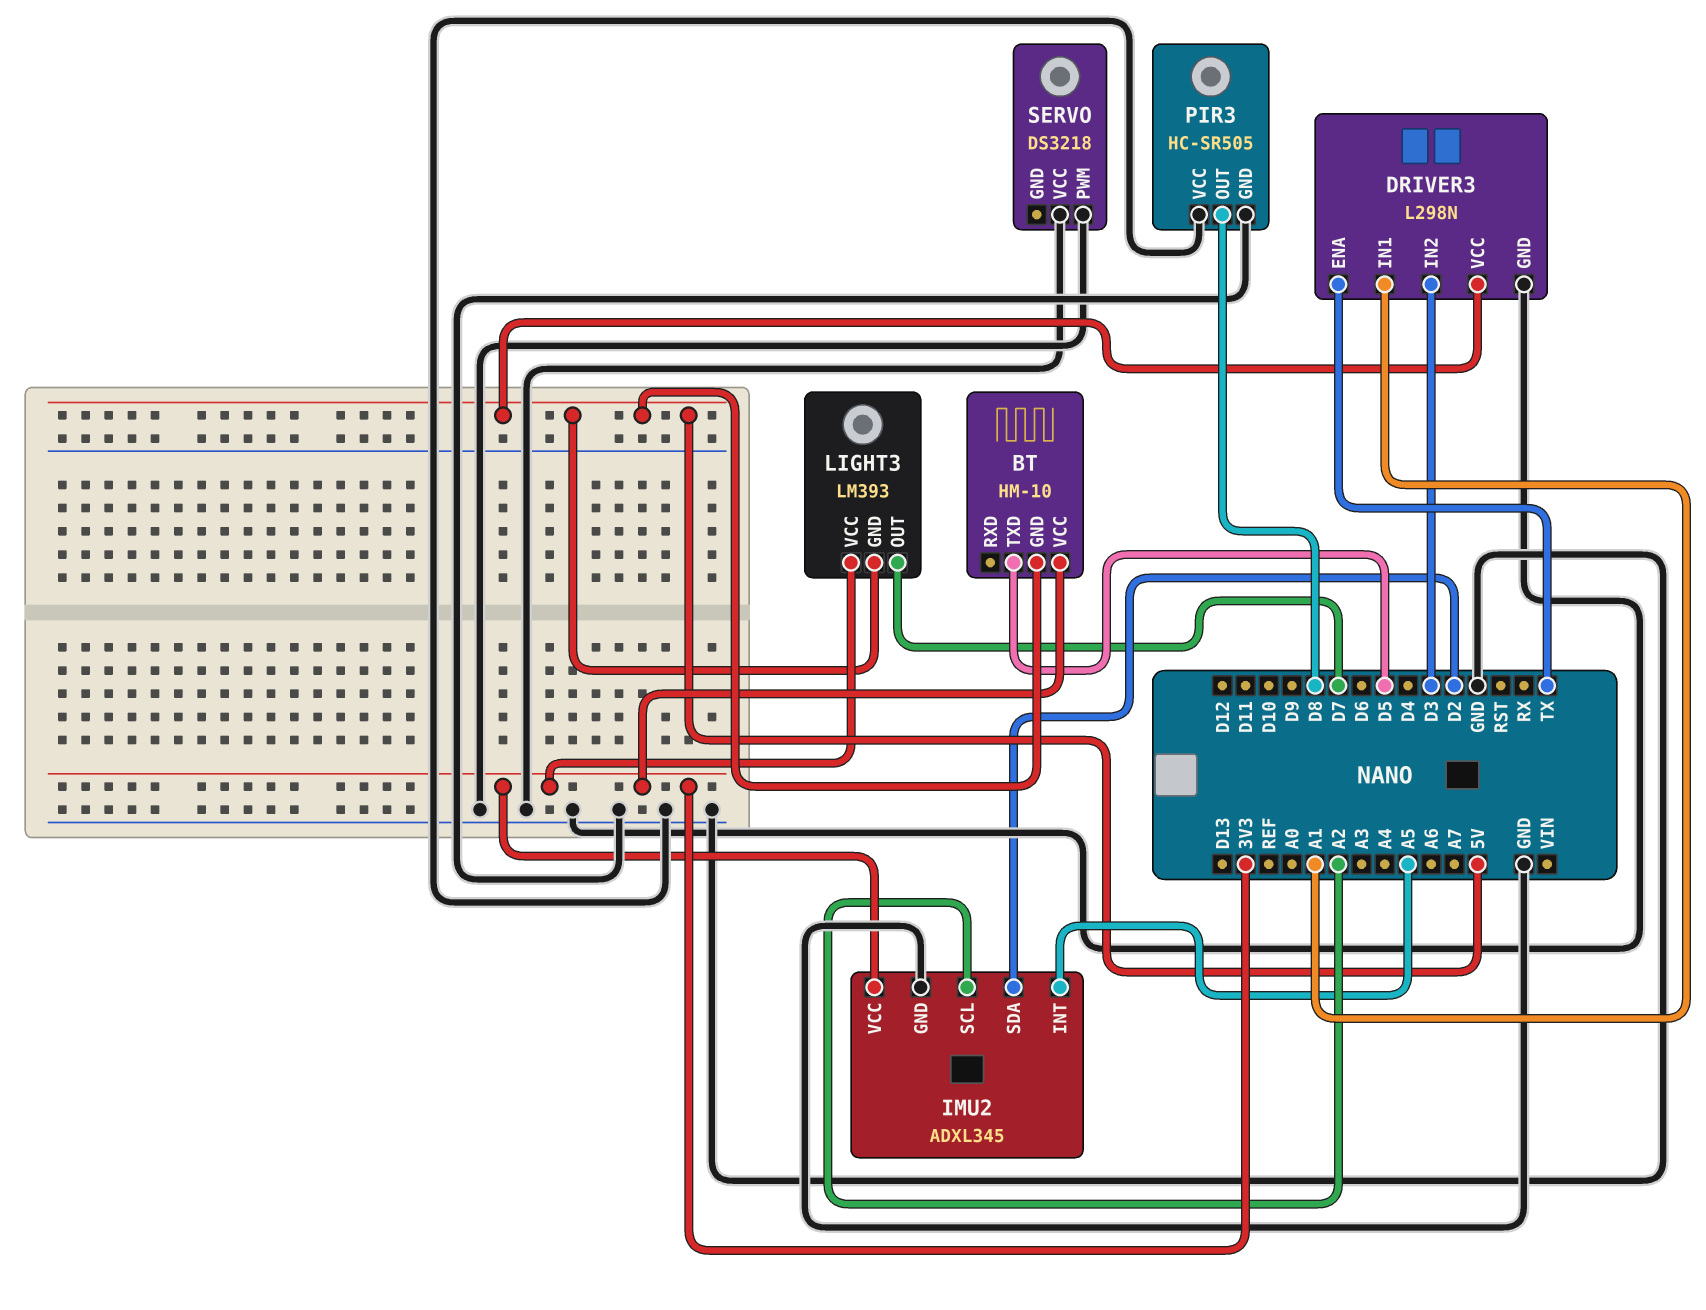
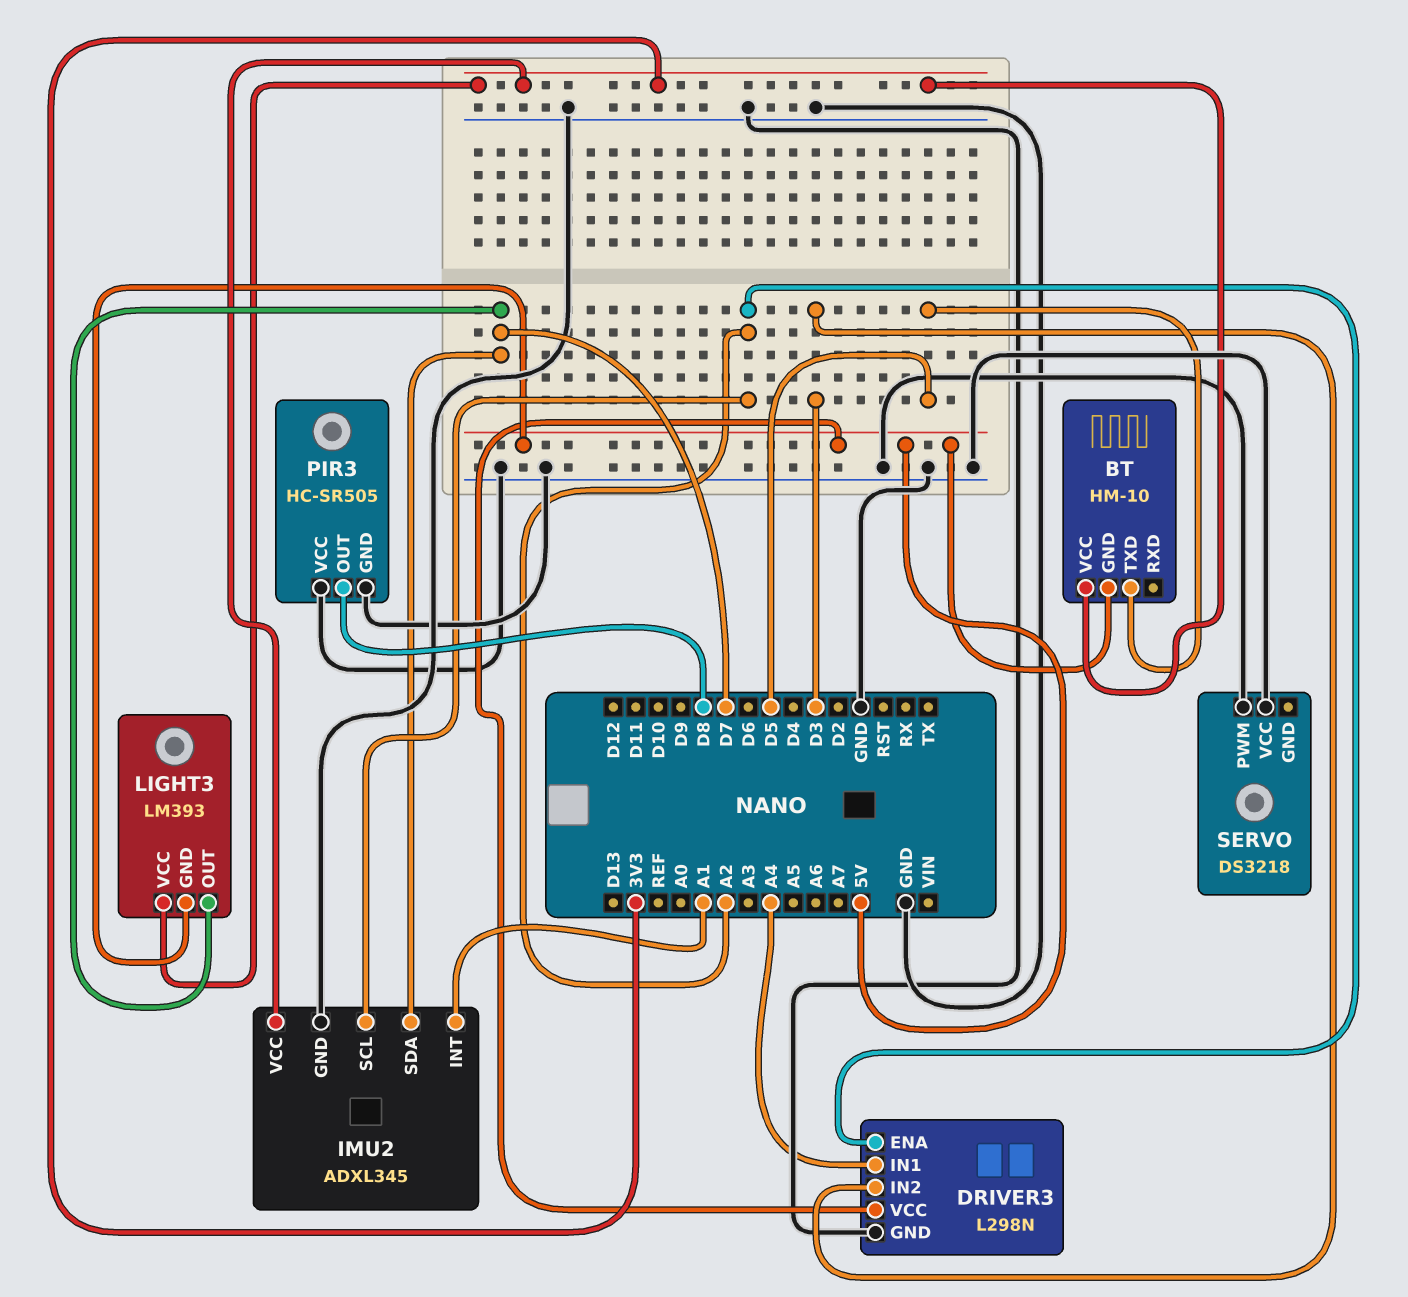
DRIVER3 pin ENA: TX -> A2
DRIVER3 pin IN1: A1 -> A4
IMU2 pin INT: A5 -> A1
IMU2 pin SDA: D2 -> D7

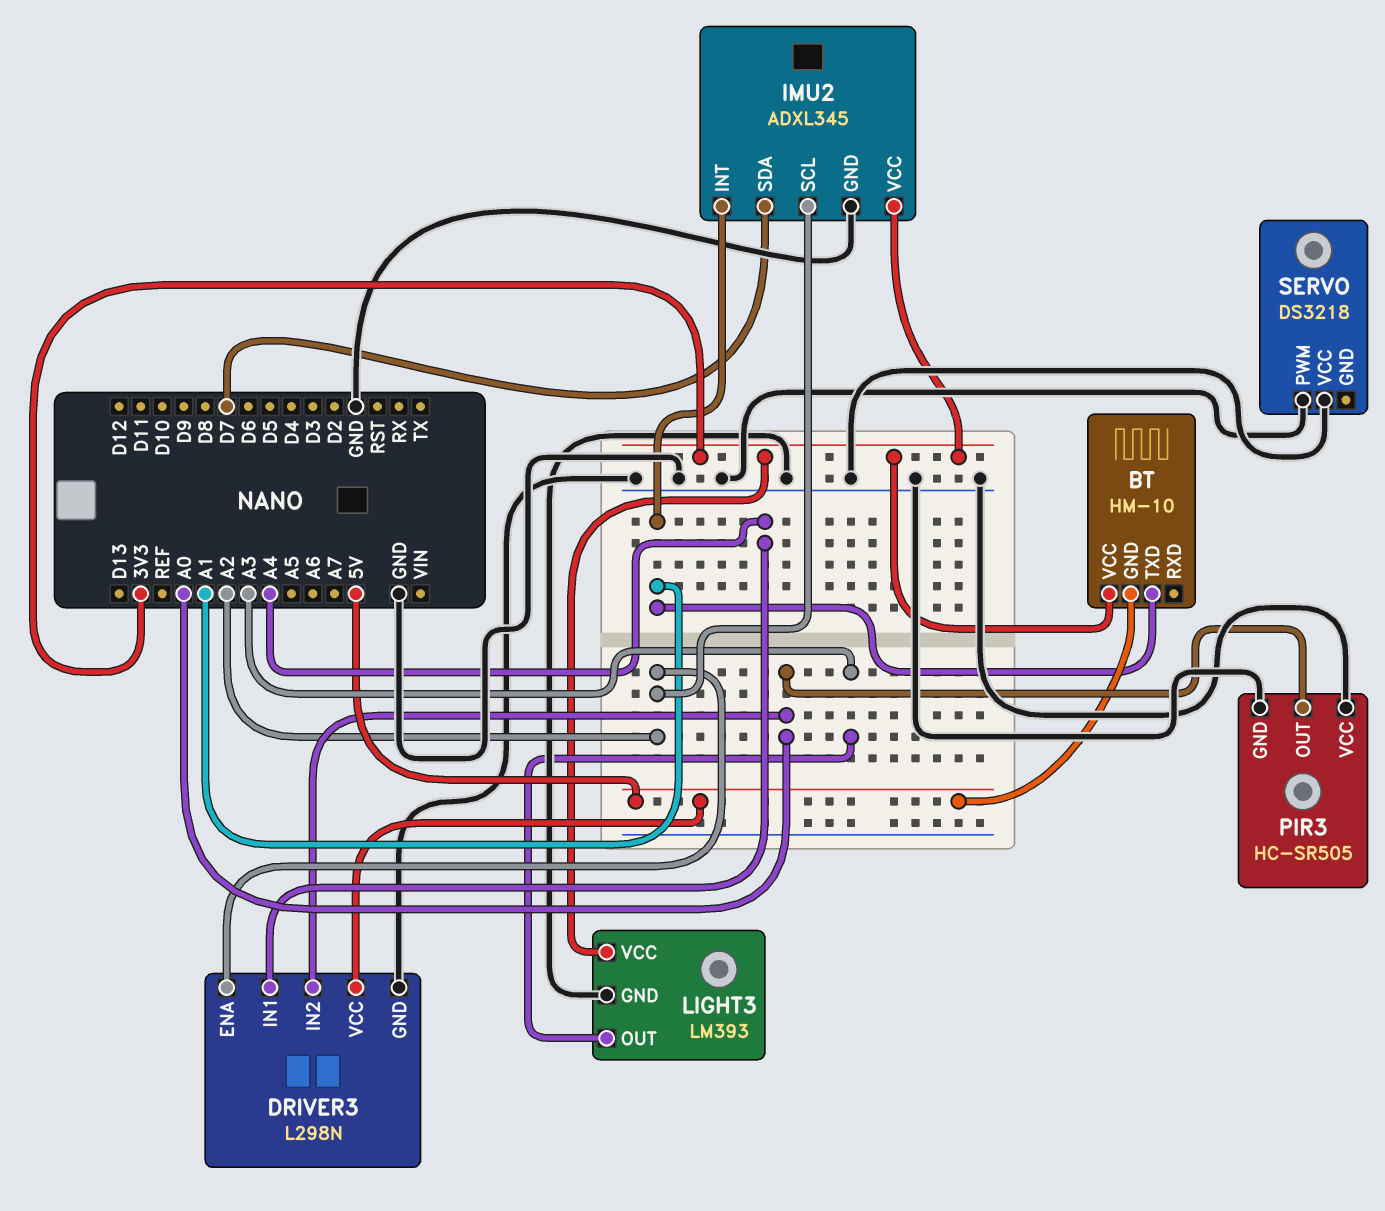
BT pin TXD: D5 -> A1
DRIVER3 pin IN2: D3 -> A0
LIGHT3 pin GND: 5V -> GND
LIGHT3 pin OUT: D7 -> A3
PIR3 pin OUT: D8 -> A0

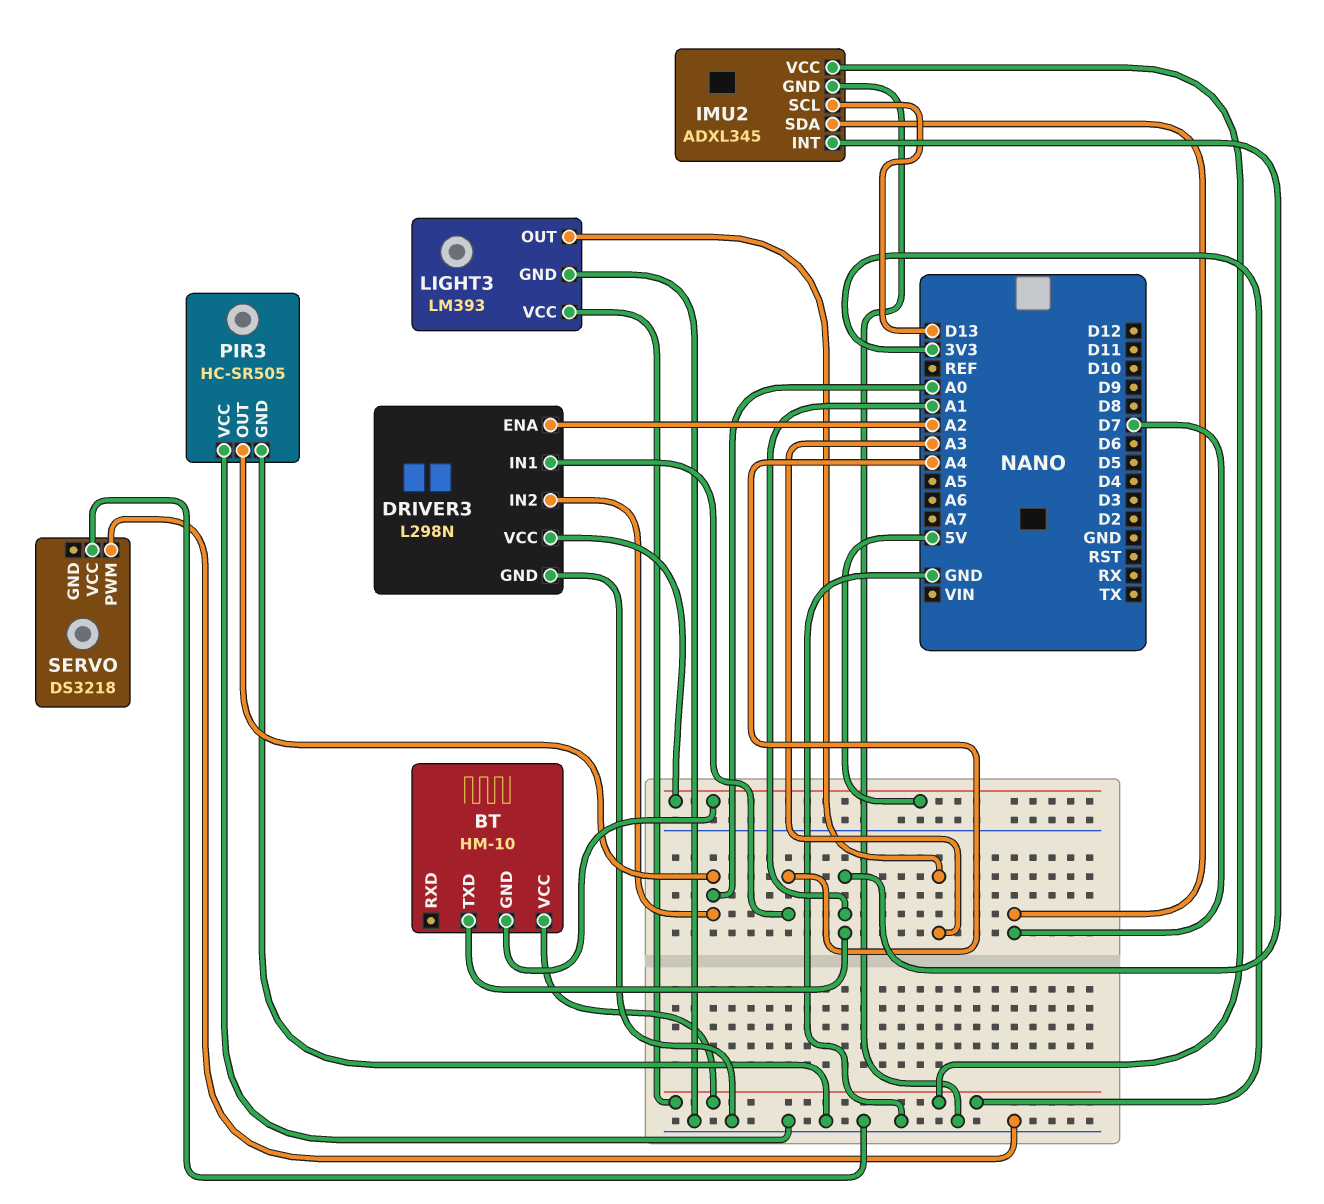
IMU2 pin SCL: A2 -> D13

